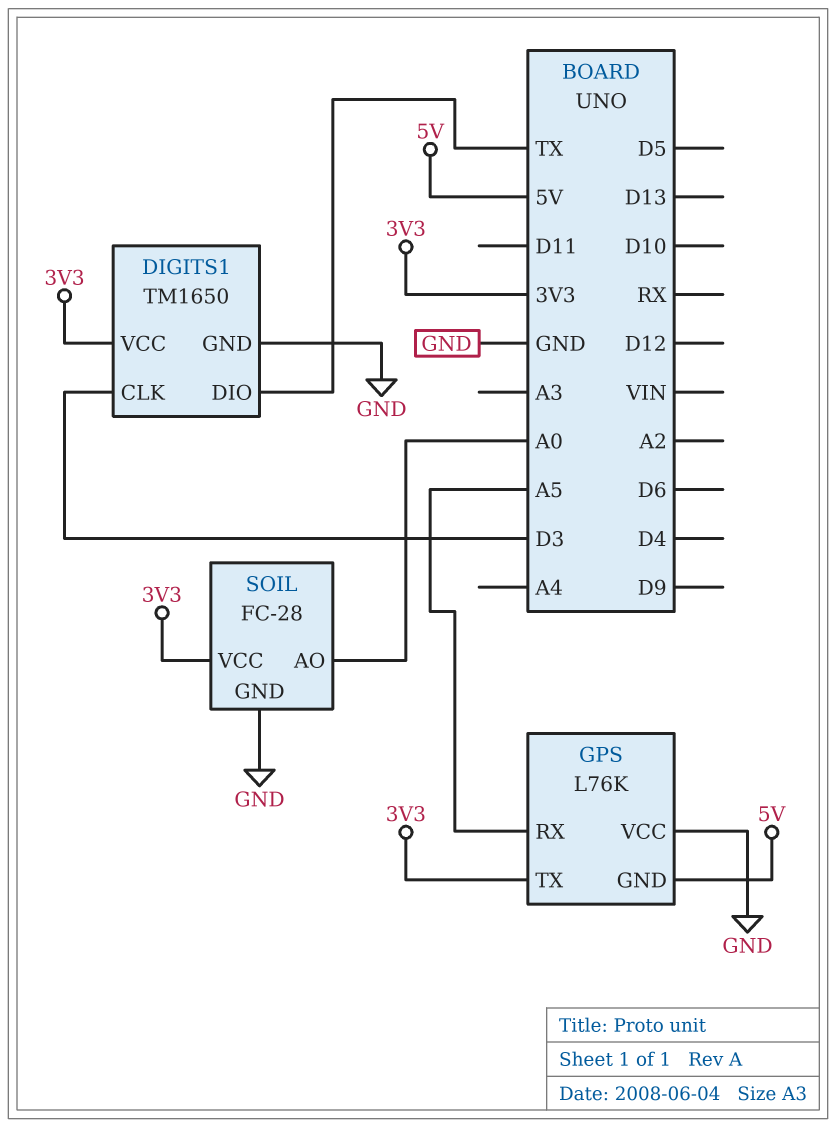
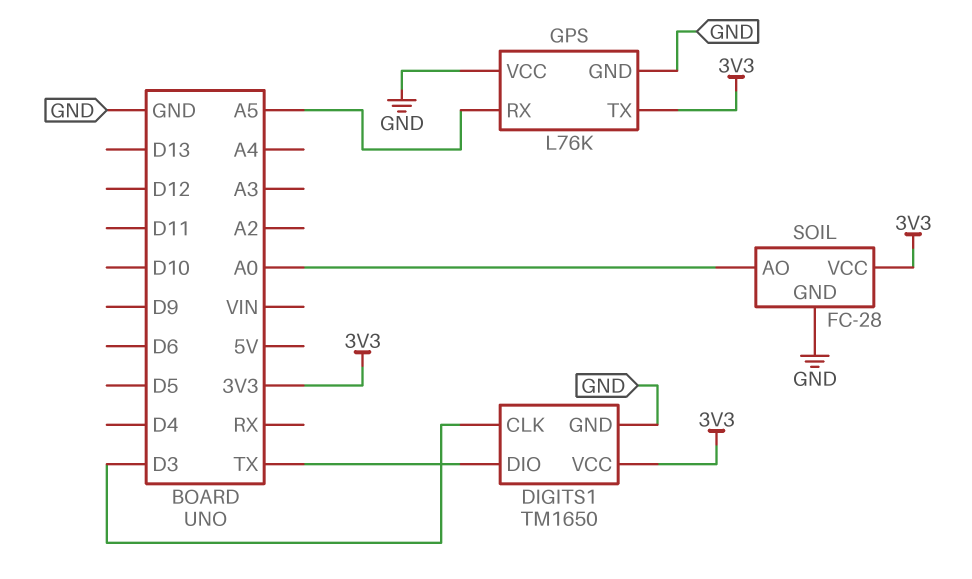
GPS pin GND: 5V -> GND

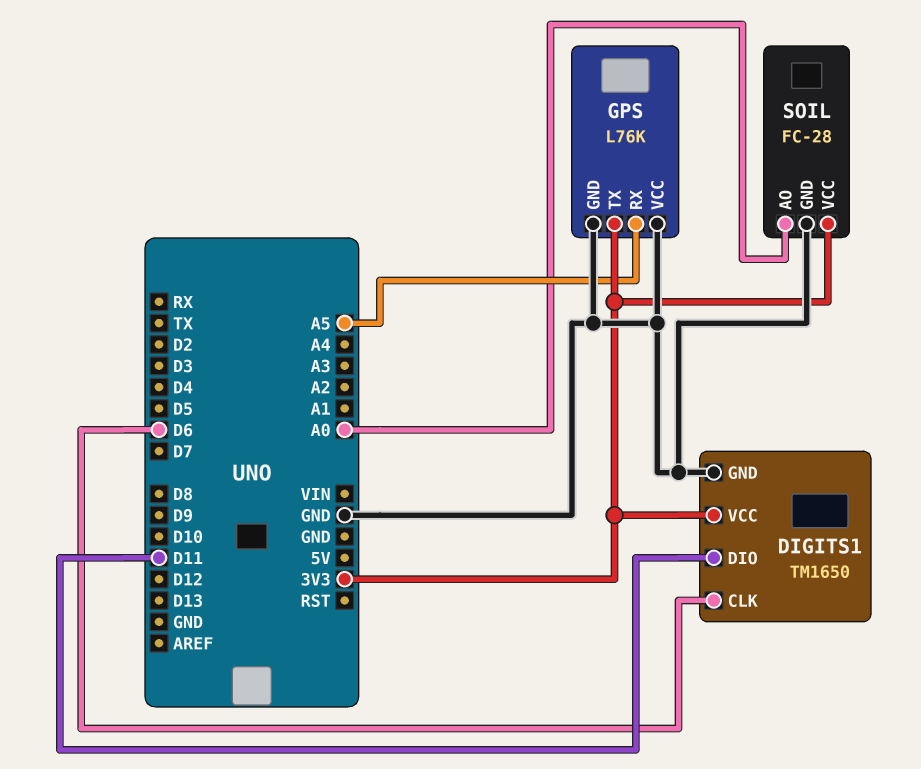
DIGITS1 pin CLK: D3 -> D6
DIGITS1 pin DIO: TX -> D11

